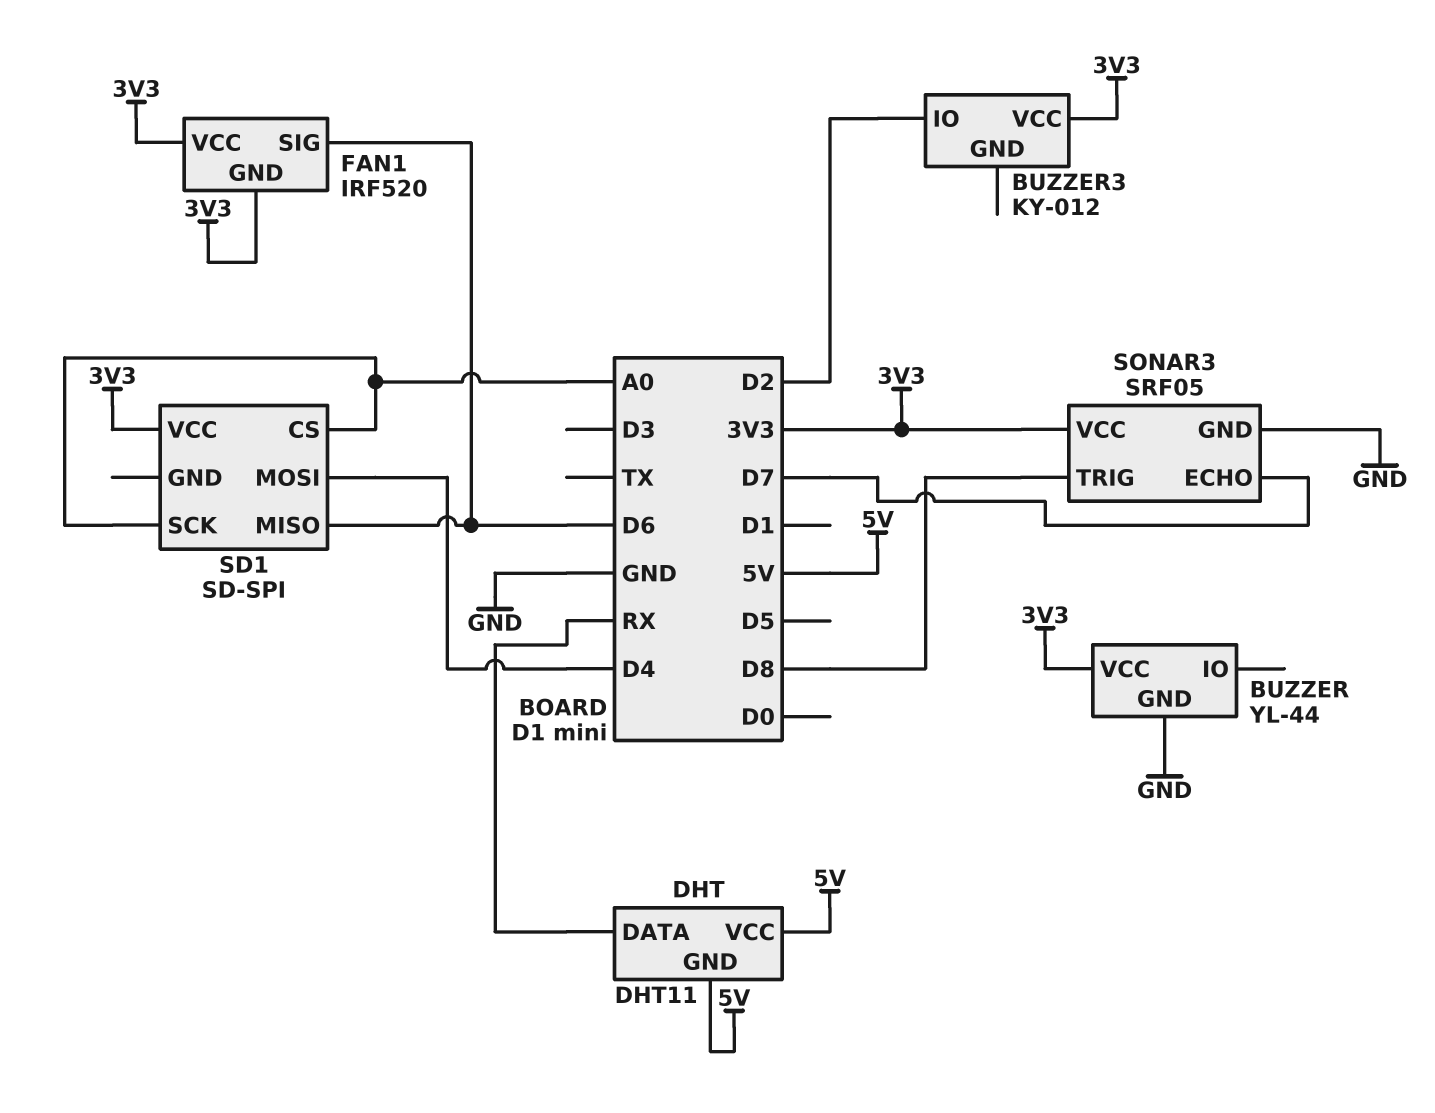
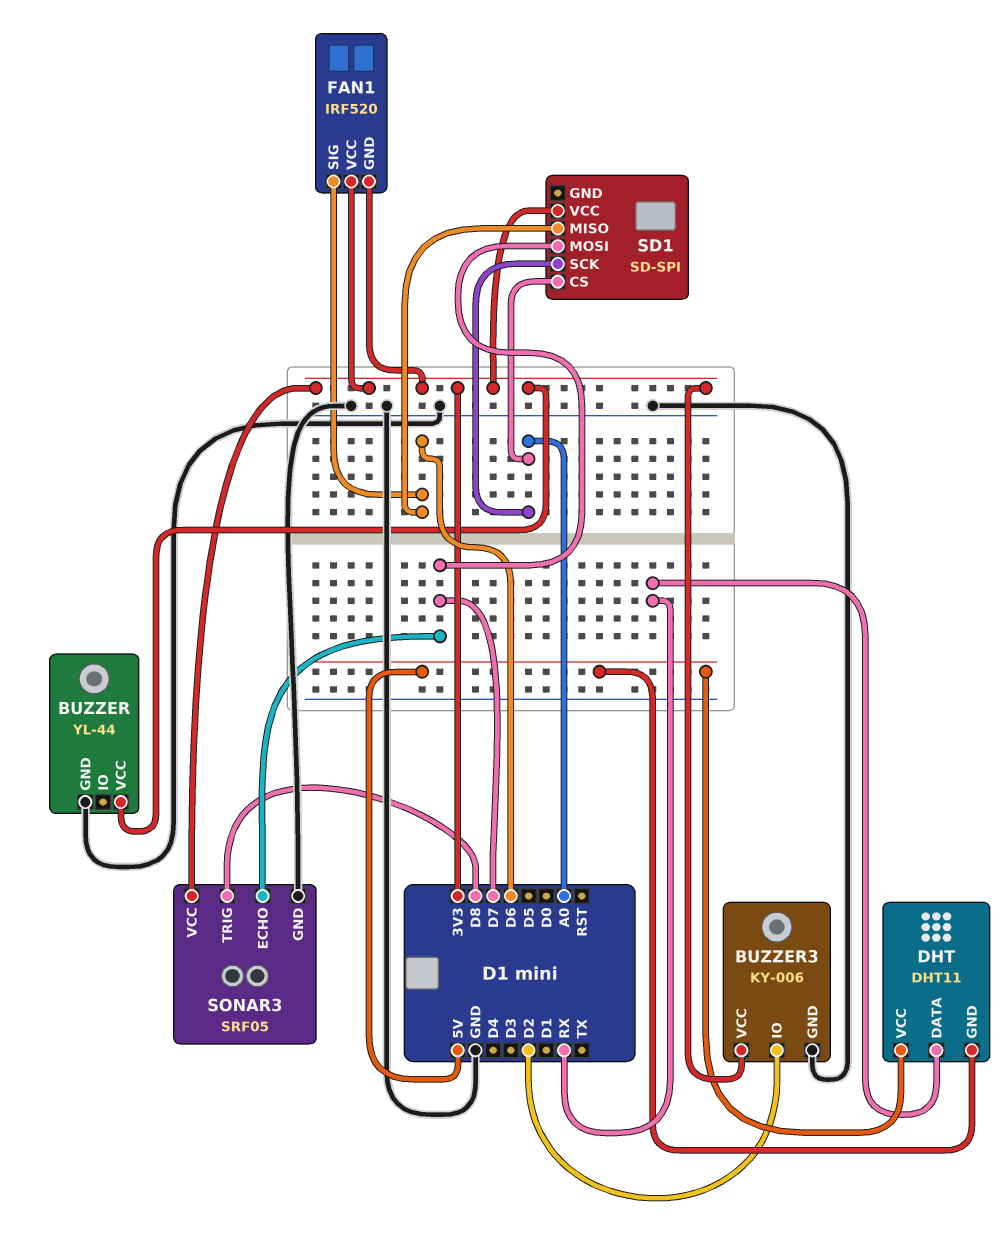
BUZZER3: KY-012 -> KY-006
BUZZER3 pin GND: none -> GND
SD1 pin MOSI: D4 -> D7

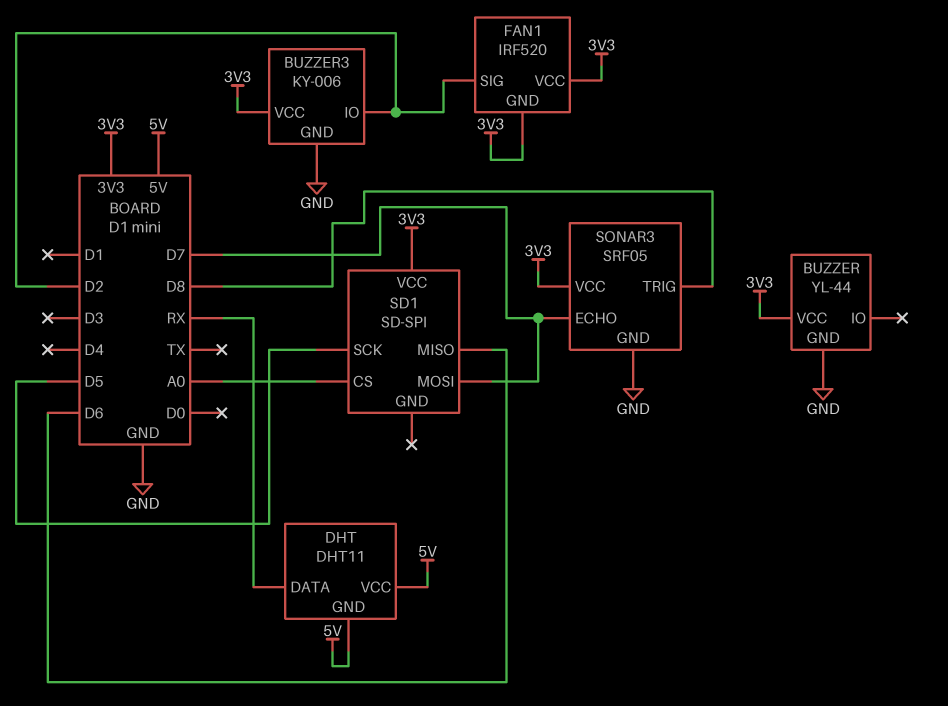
FAN1 pin SIG: D6 -> D2
SD1 pin SCK: A0 -> D5

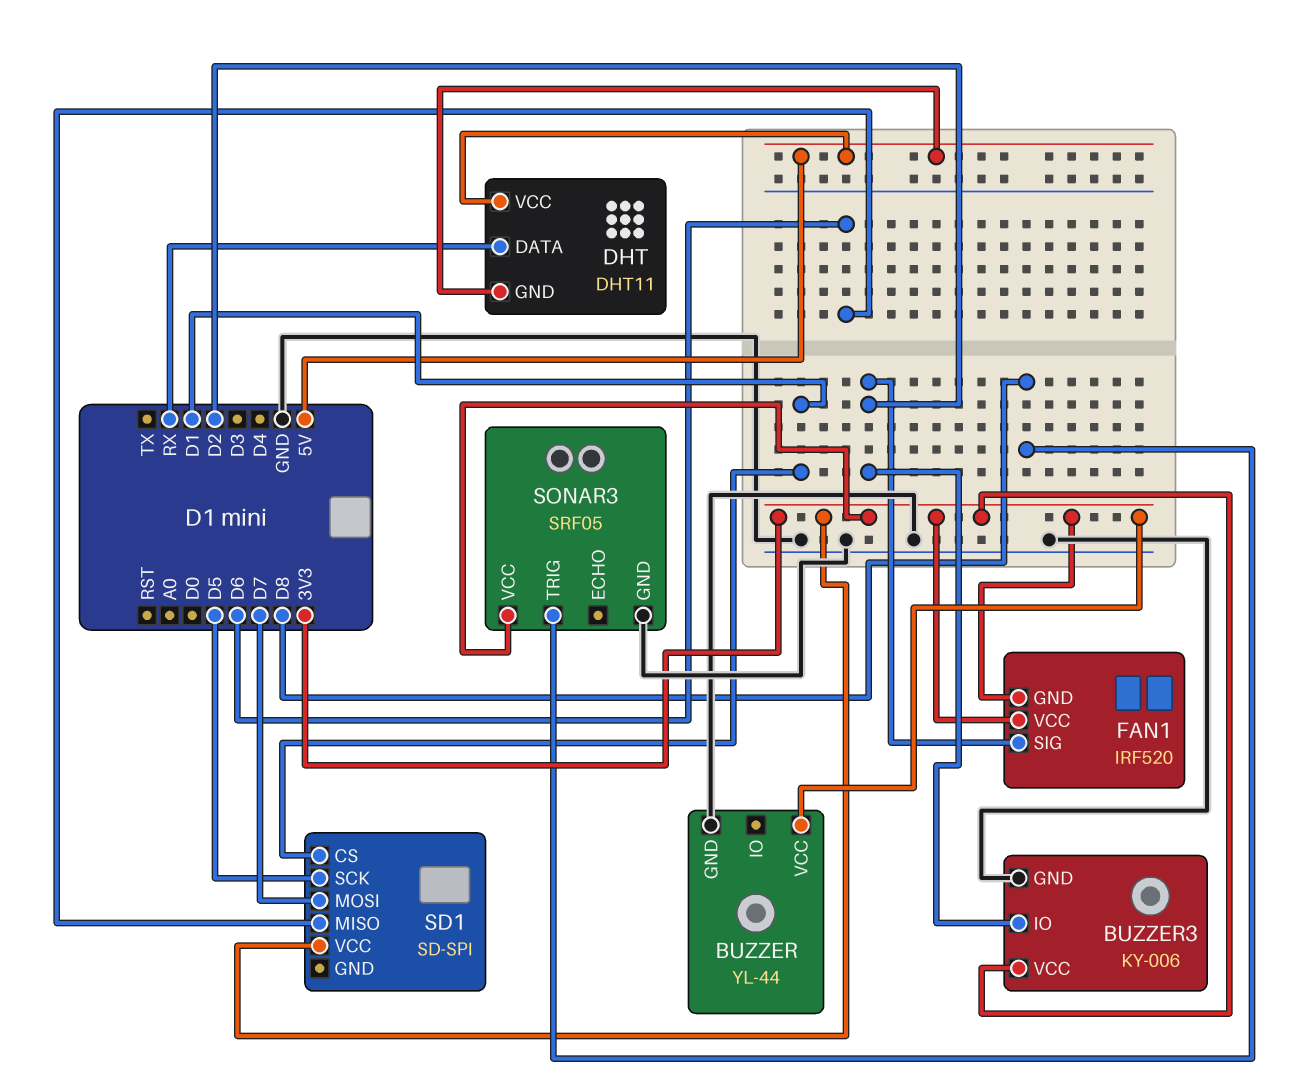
SD1 pin CS: A0 -> D1
SONAR3 pin ECHO: D7 -> none

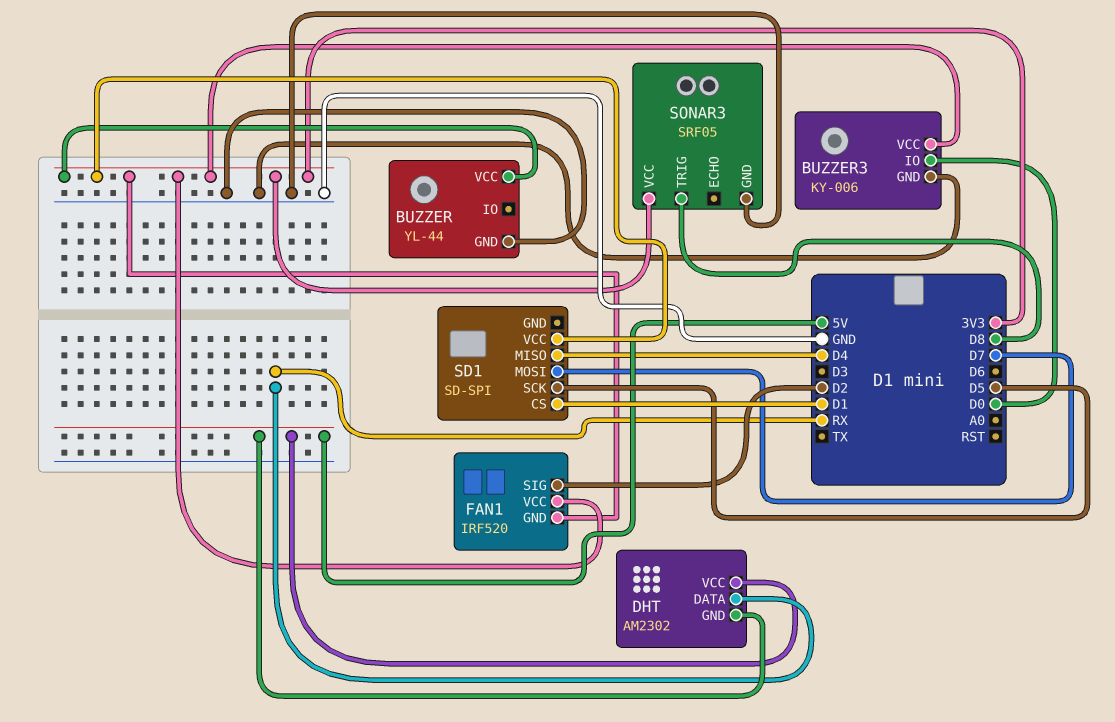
BUZZER3 pin IO: D2 -> D0
DHT: DHT11 -> AM2302
SD1 pin MISO: D6 -> D4

